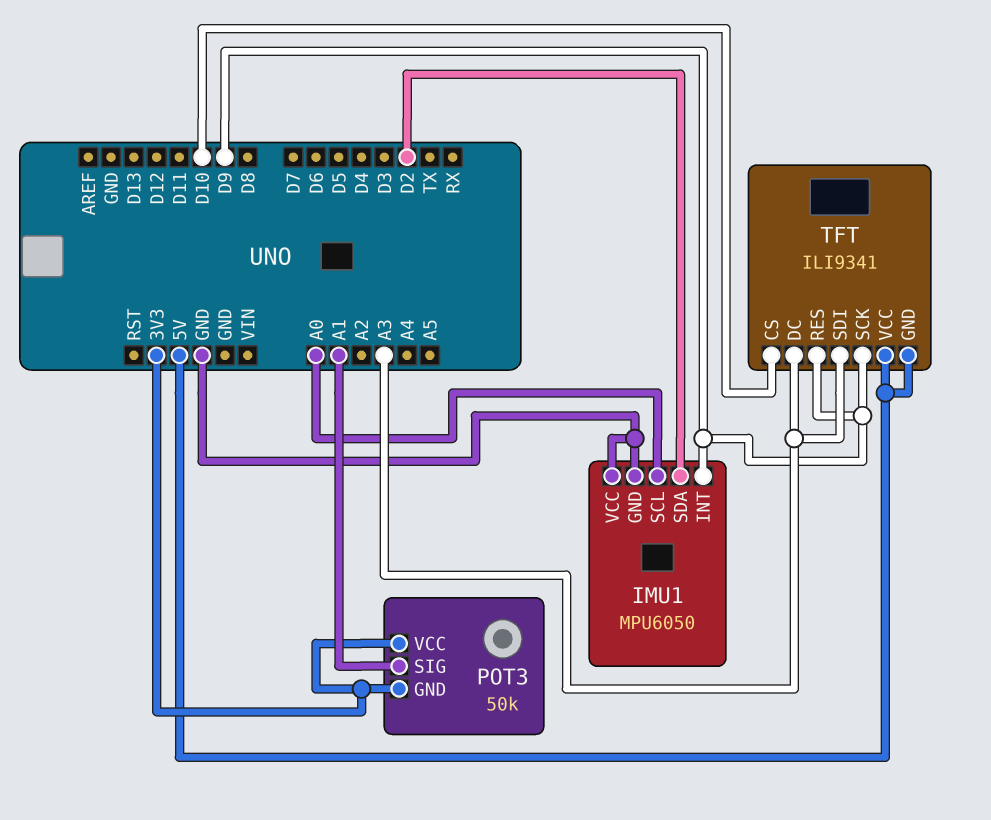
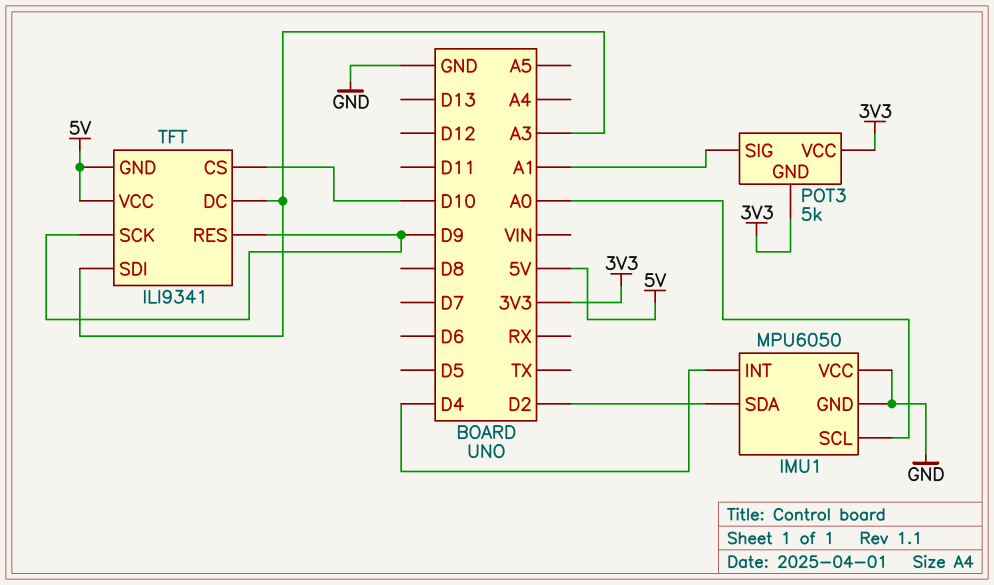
IMU1 pin INT: D9 -> D4
POT3: 50k -> 5k

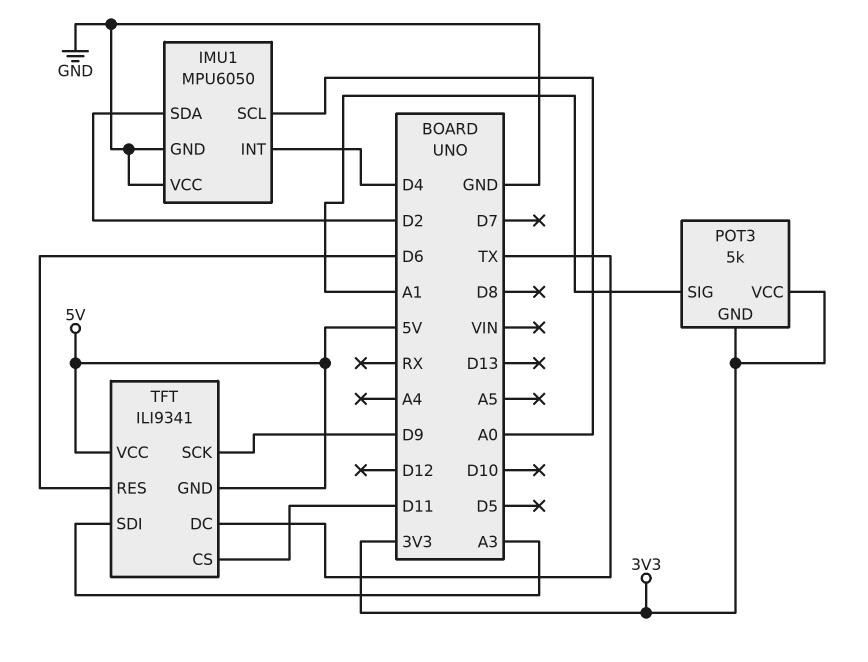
TFT pin CS: D10 -> D11
TFT pin DC: A3 -> TX
TFT pin RES: D9 -> D6

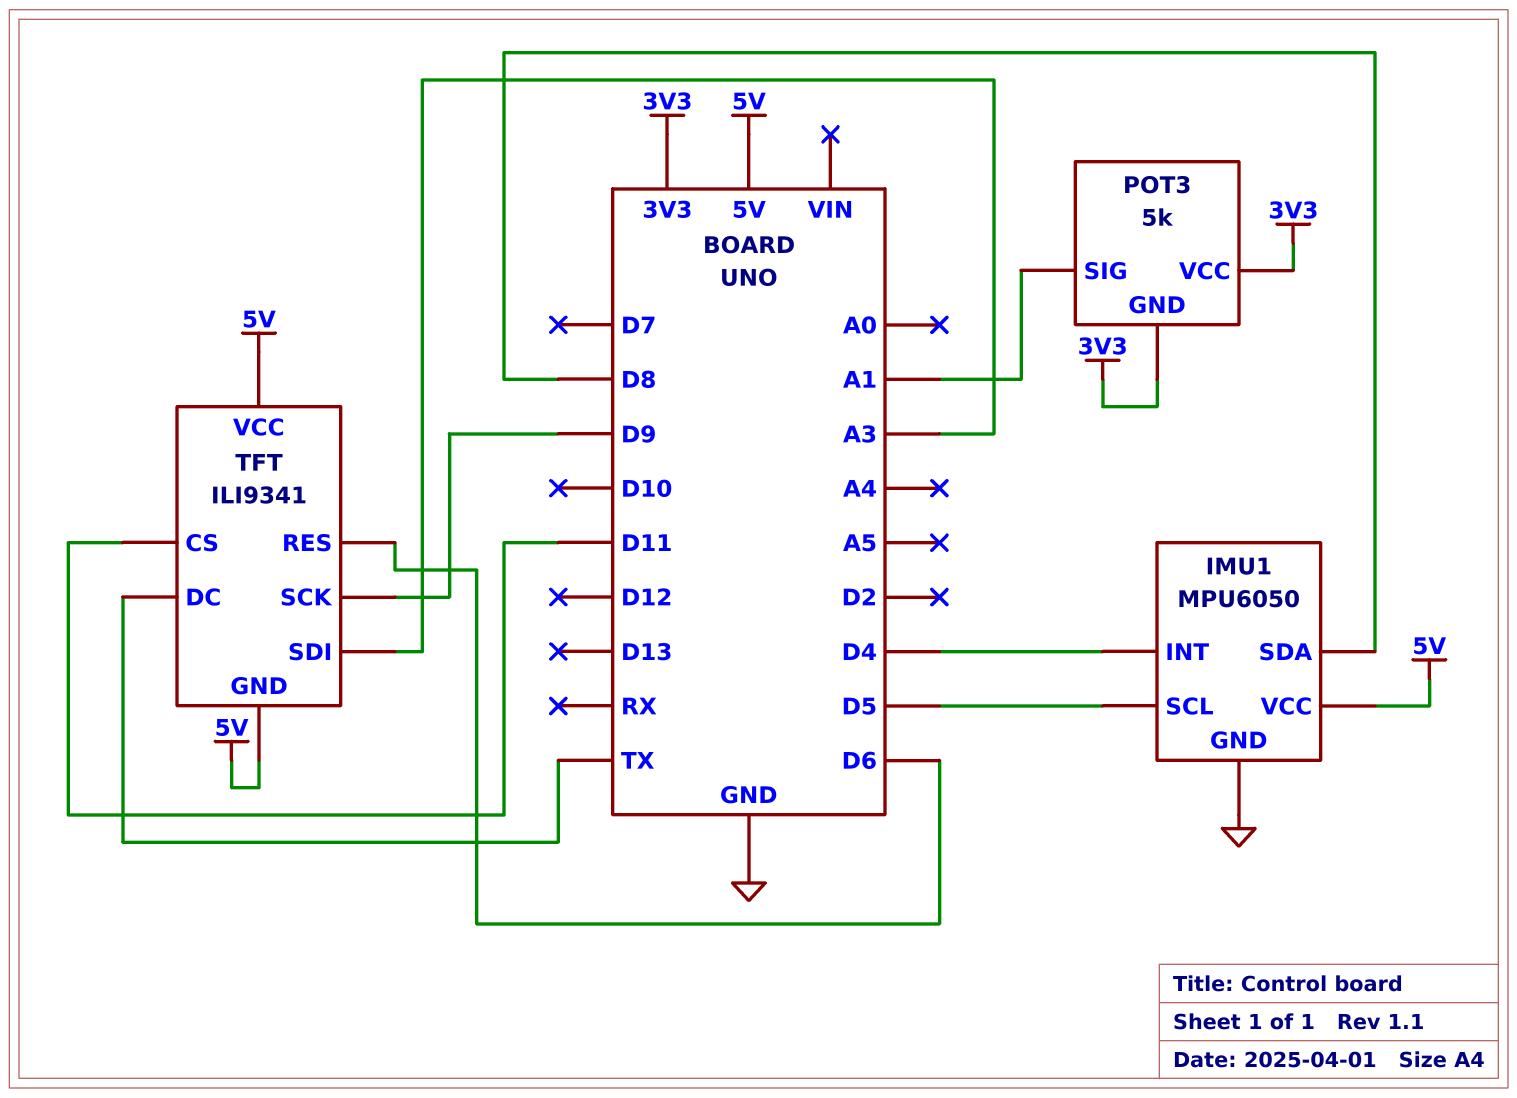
IMU1 pin SCL: A0 -> D5
IMU1 pin SDA: D2 -> D8
IMU1 pin VCC: GND -> 5V

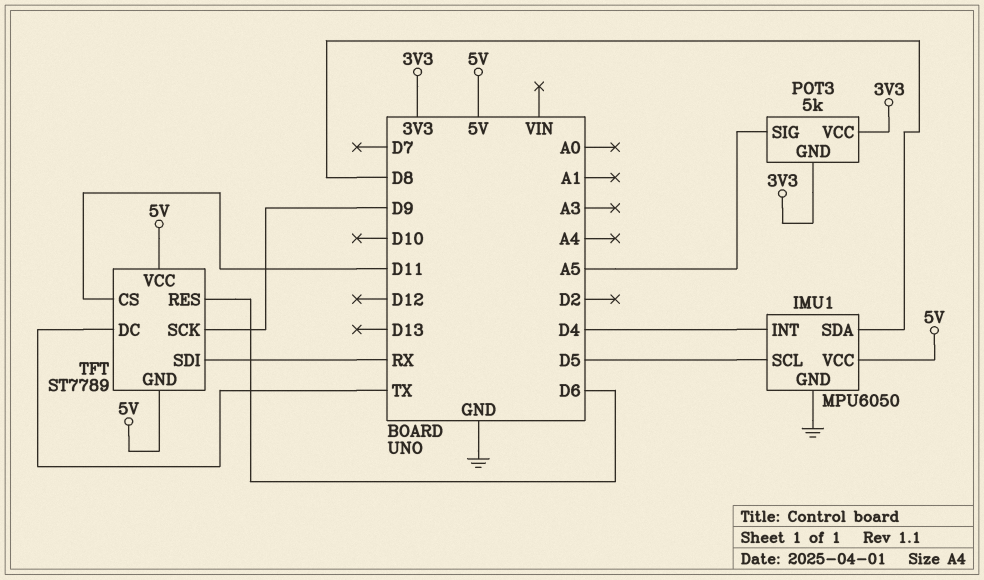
POT3 pin SIG: A1 -> A5
TFT: ILI9341 -> ST7789
TFT pin SDI: A3 -> RX

